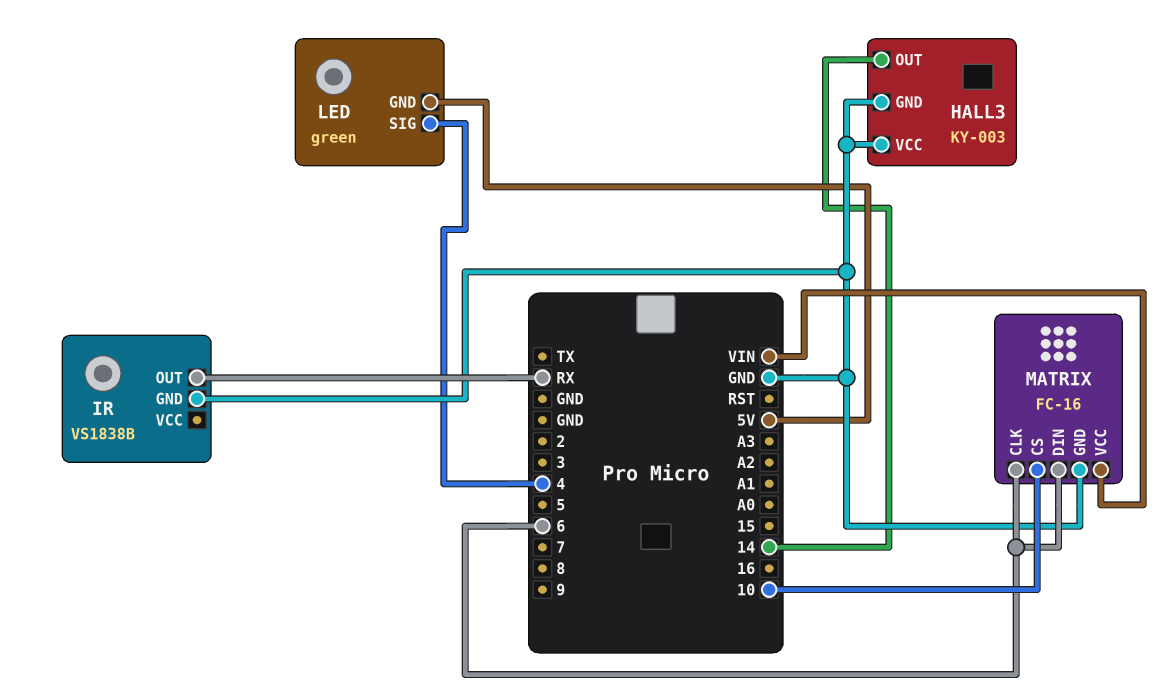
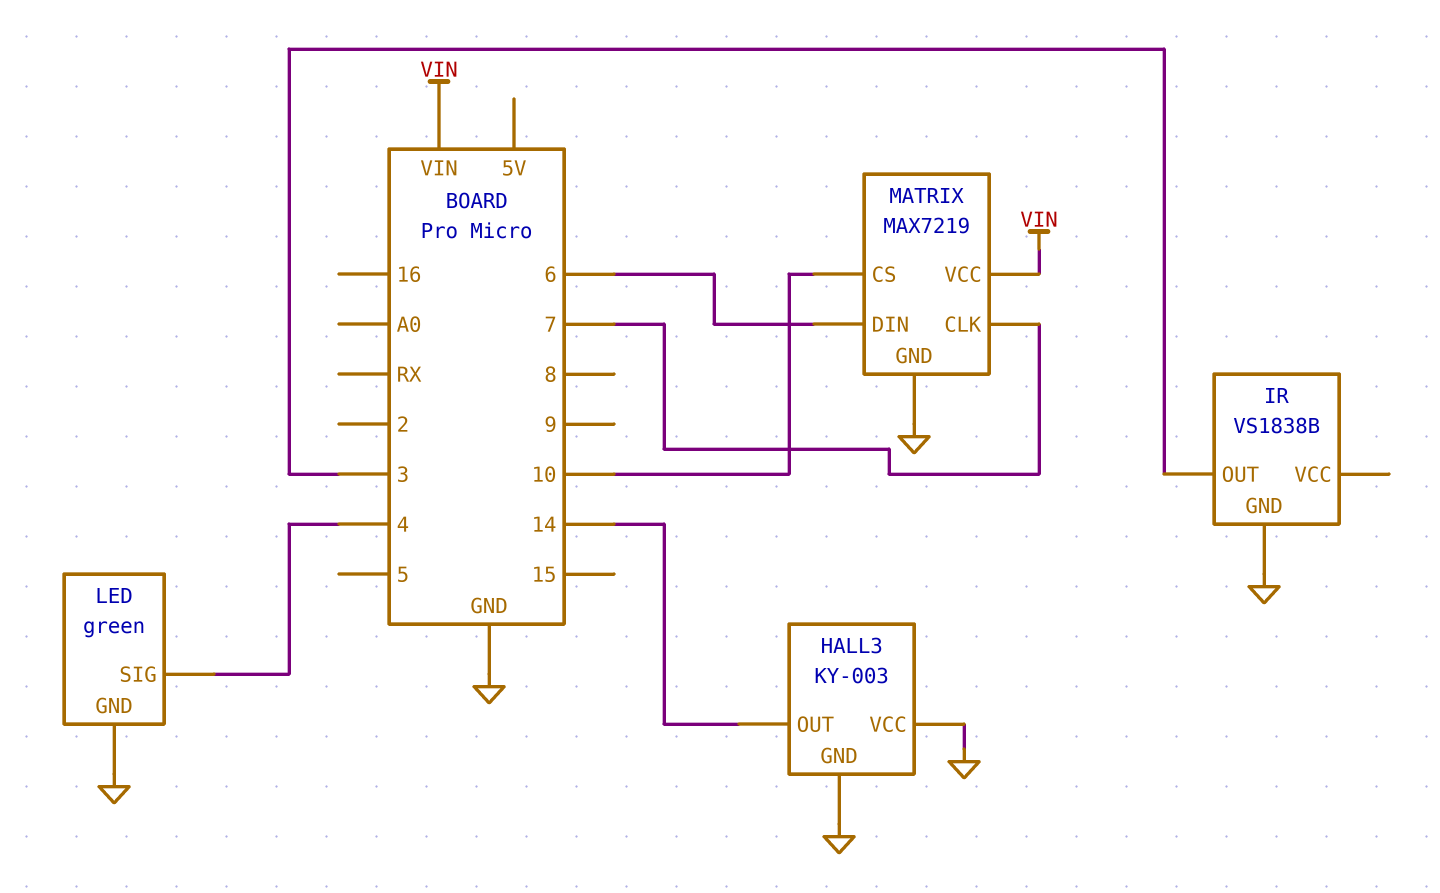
IR pin OUT: RX -> 3
LED pin GND: 5V -> GND
MATRIX: FC-16 -> MAX7219
MATRIX pin CLK: 6 -> 7

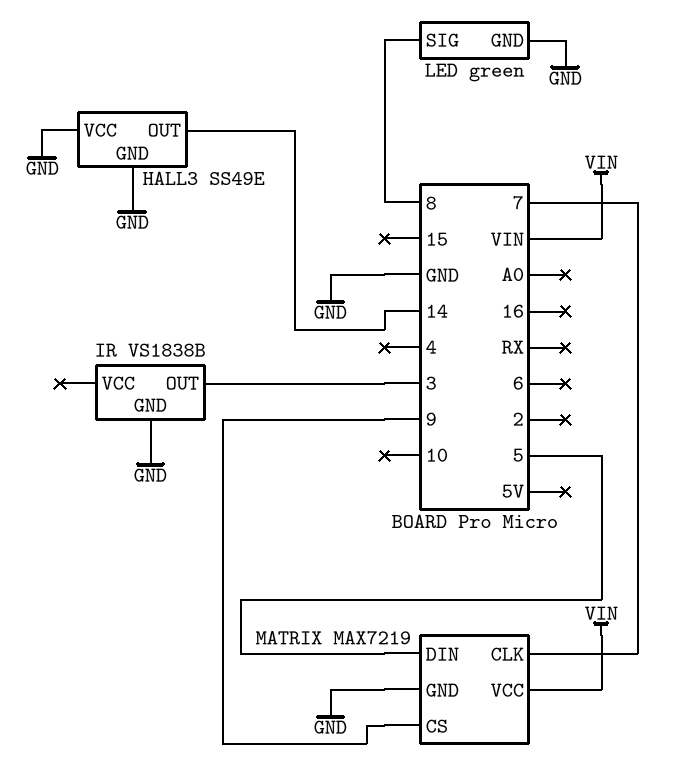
HALL3: KY-003 -> SS49E
LED pin SIG: 4 -> 8
MATRIX pin CS: 10 -> 9
MATRIX pin DIN: 6 -> 5

